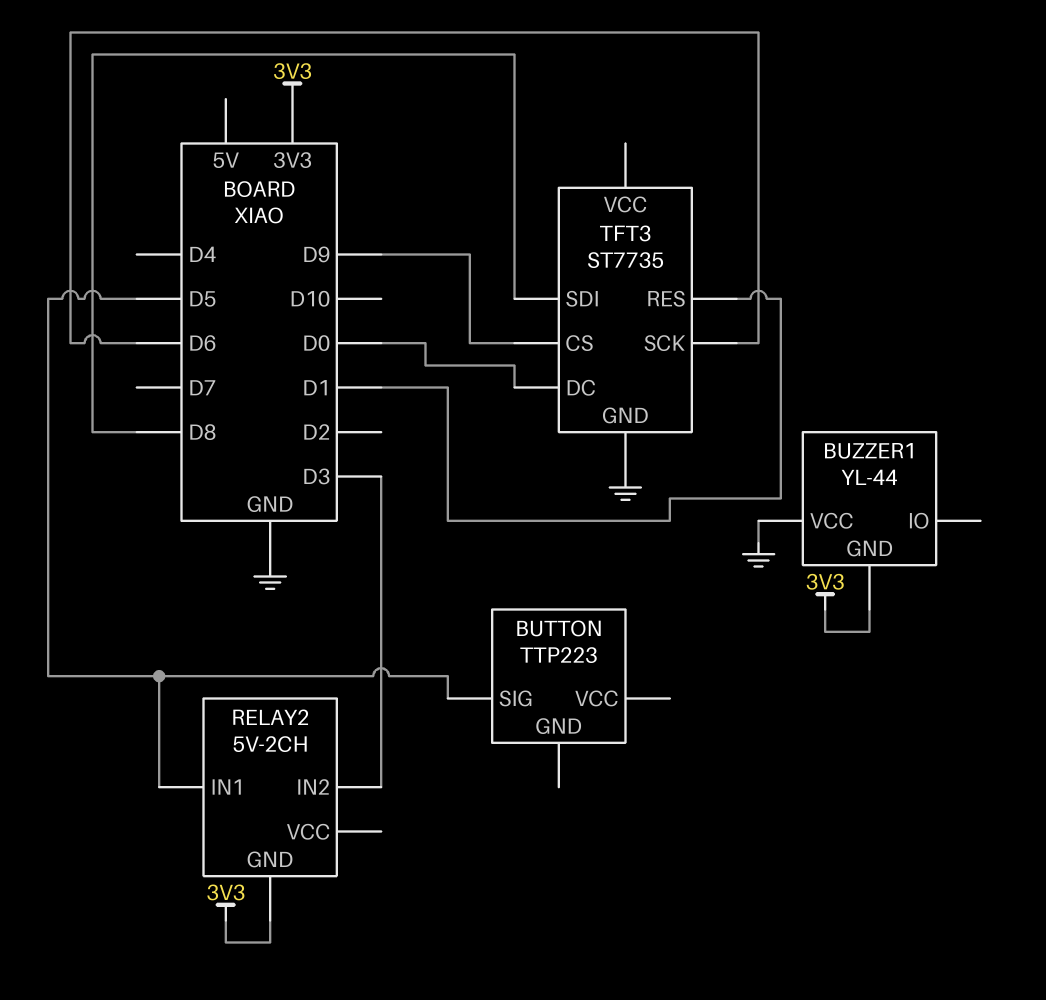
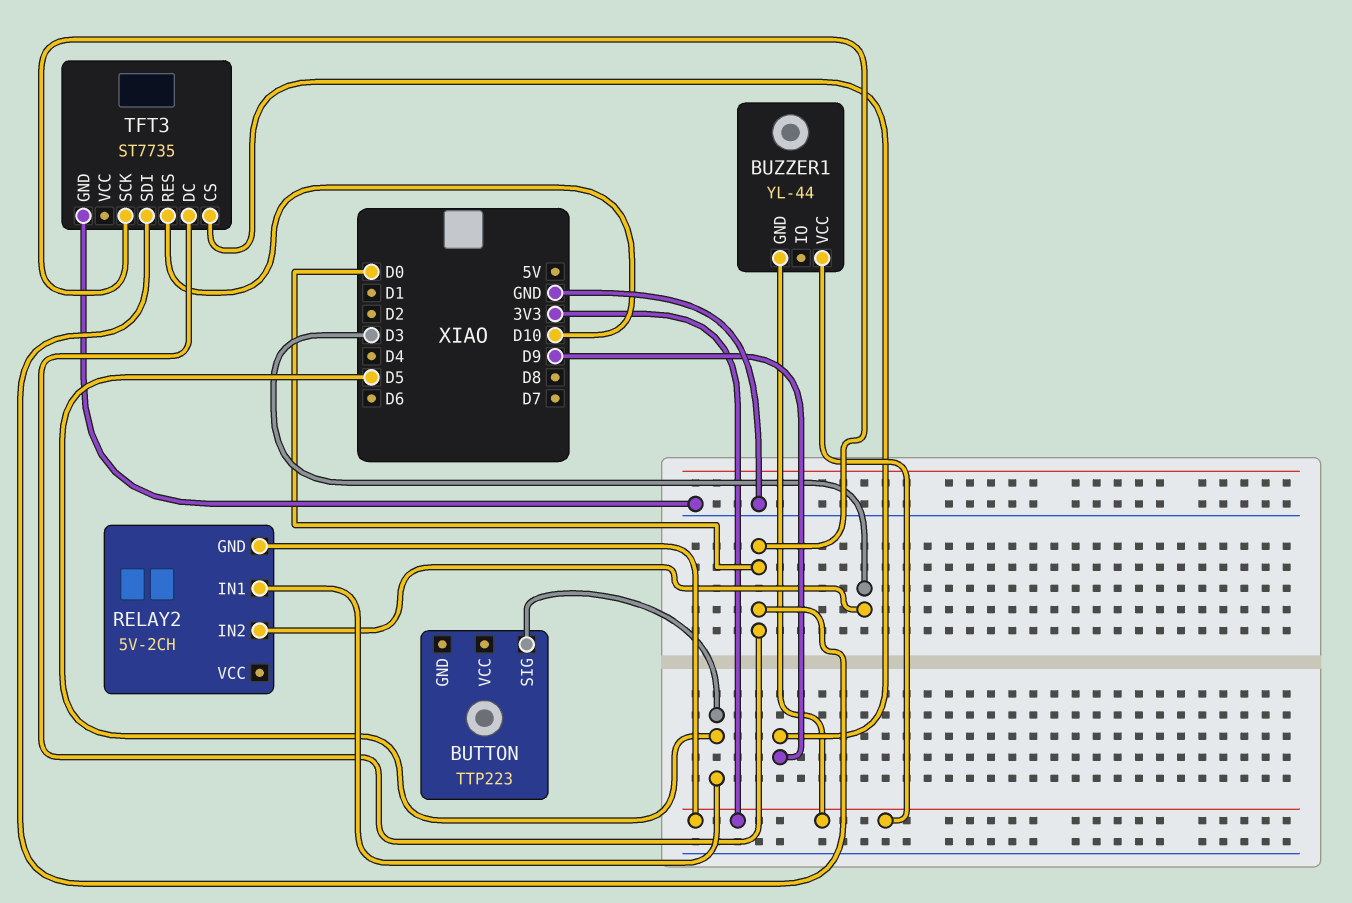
BUZZER1 pin VCC: GND -> 3V3
TFT3 pin RES: D1 -> D10
TFT3 pin SCK: D6 -> D0
TFT3 pin SDI: D8 -> D0

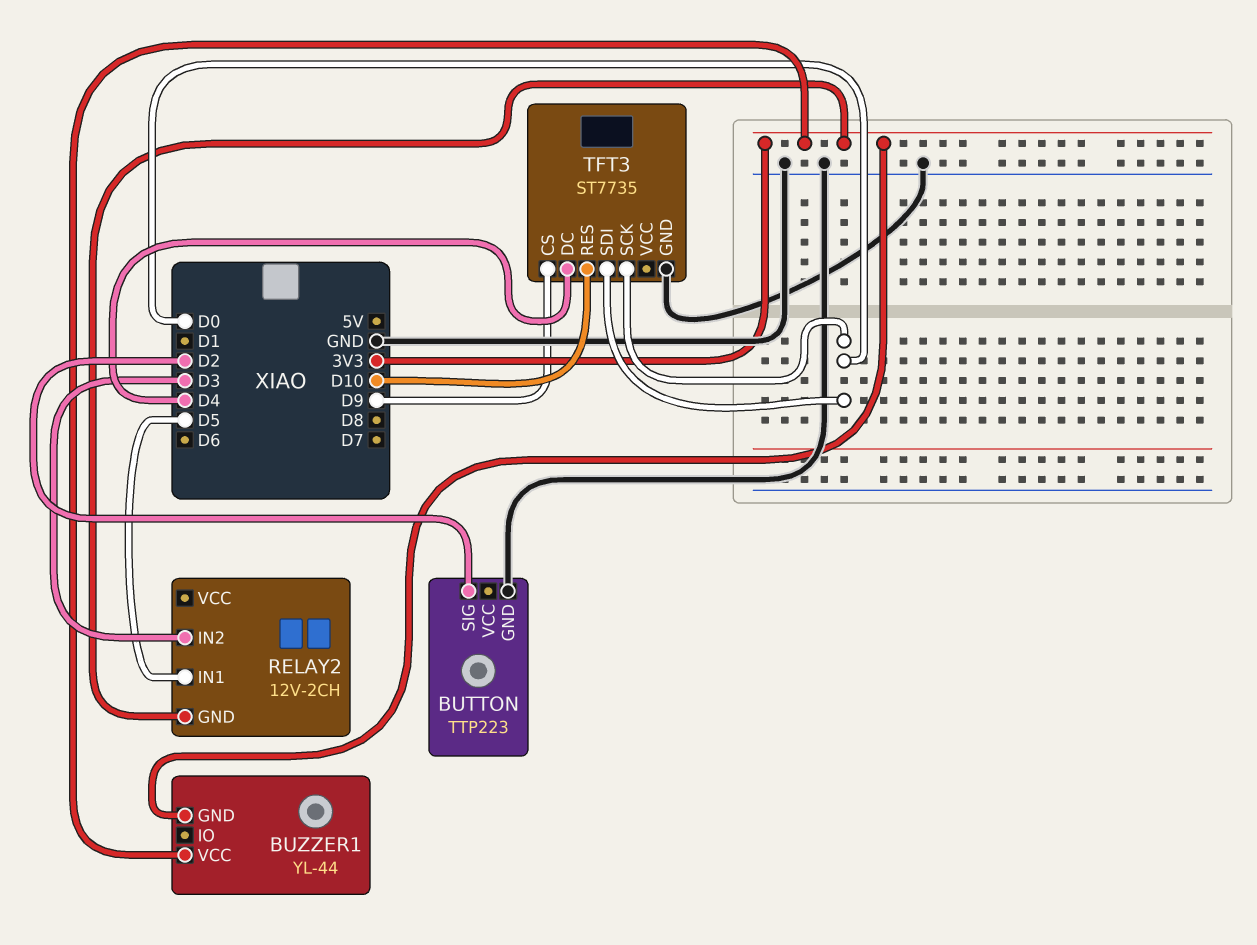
BUTTON pin GND: none -> GND
BUTTON pin SIG: D5 -> D2
RELAY2: 5V-2CH -> 12V-2CH
TFT3 pin DC: D0 -> D4

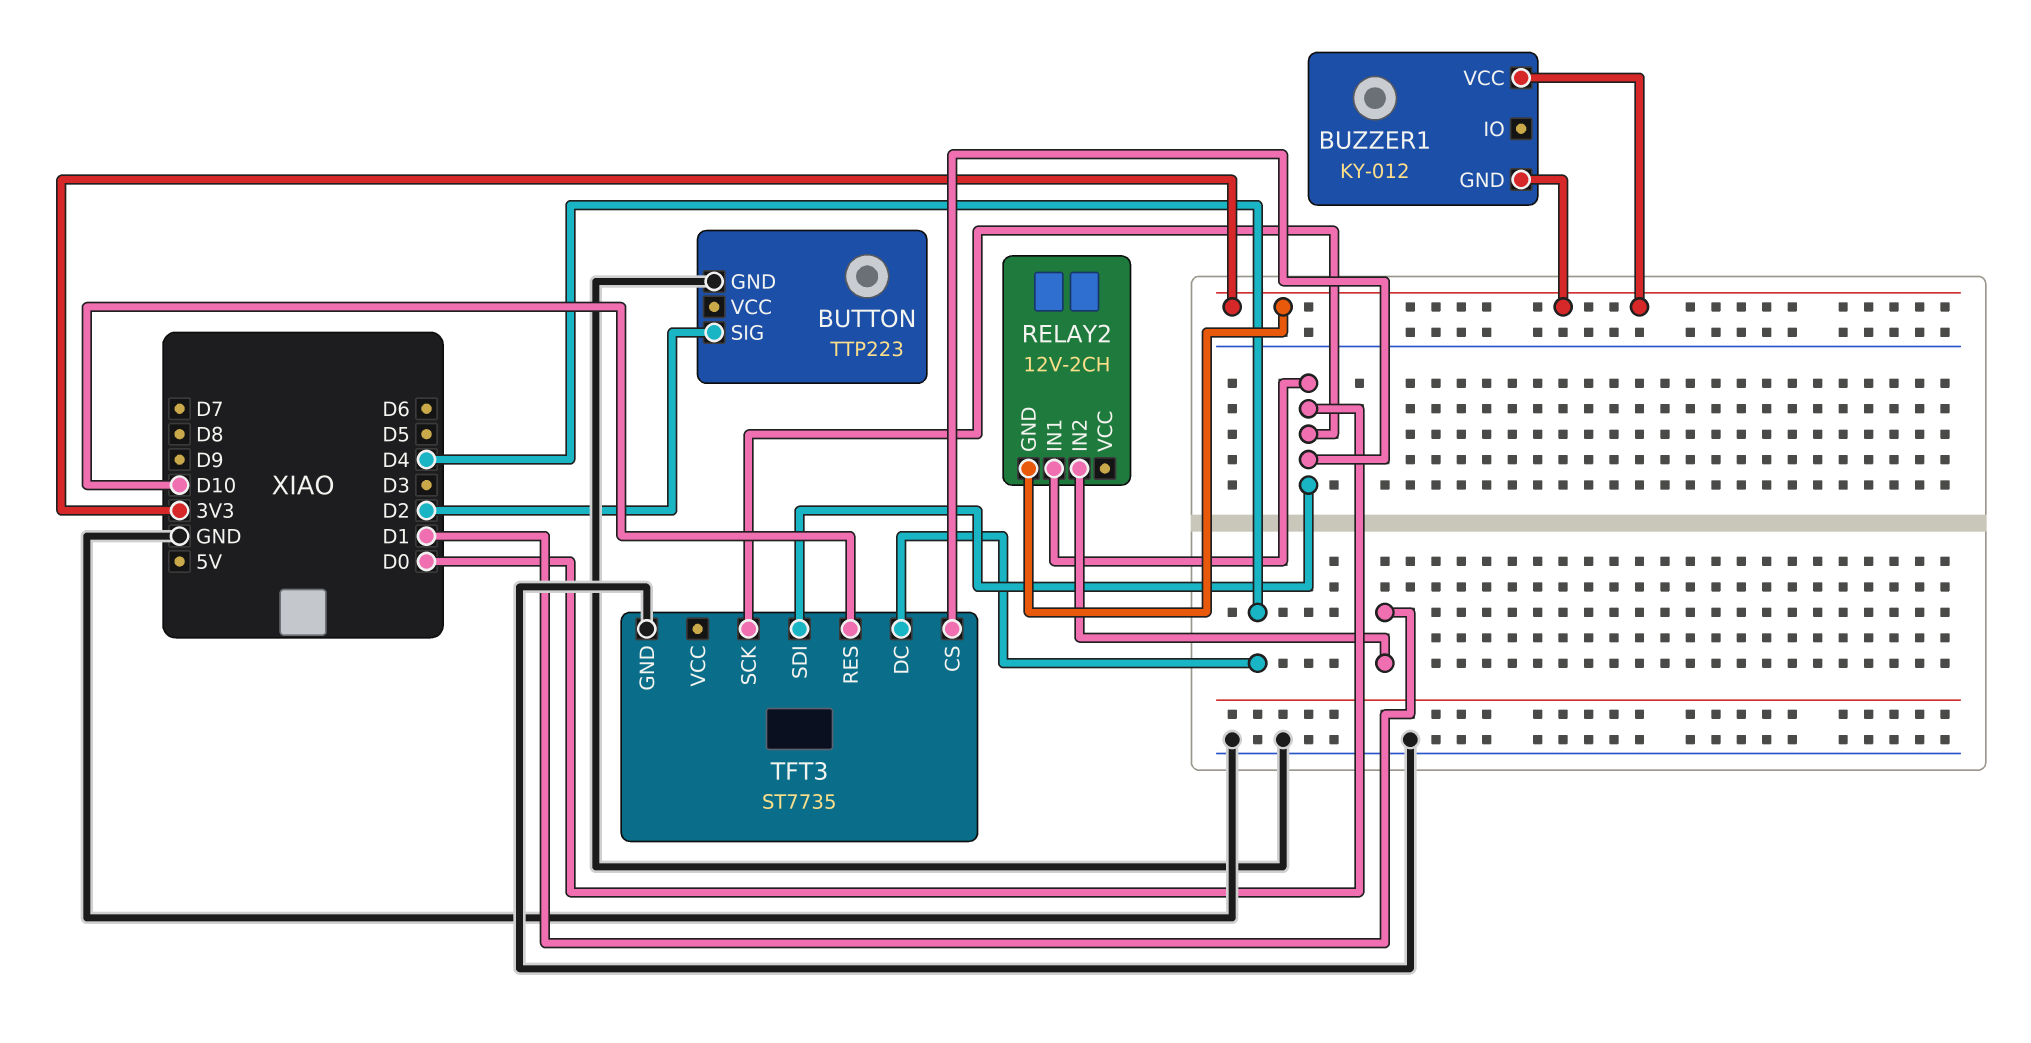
BUZZER1: YL-44 -> KY-012
RELAY2 pin IN1: D5 -> D0
RELAY2 pin IN2: D3 -> D1
TFT3 pin CS: D9 -> D0

